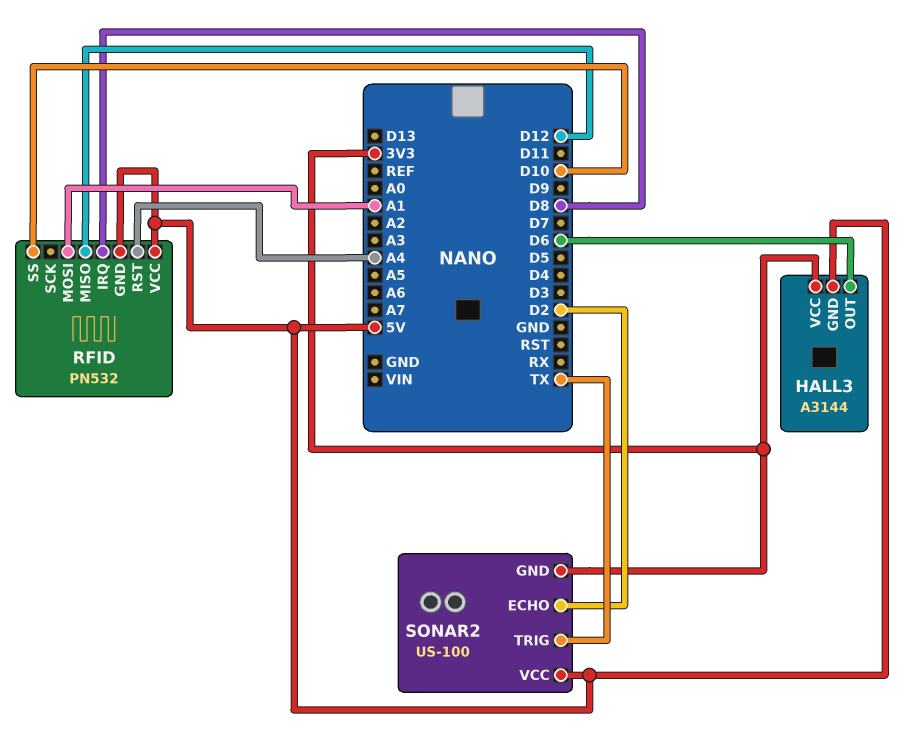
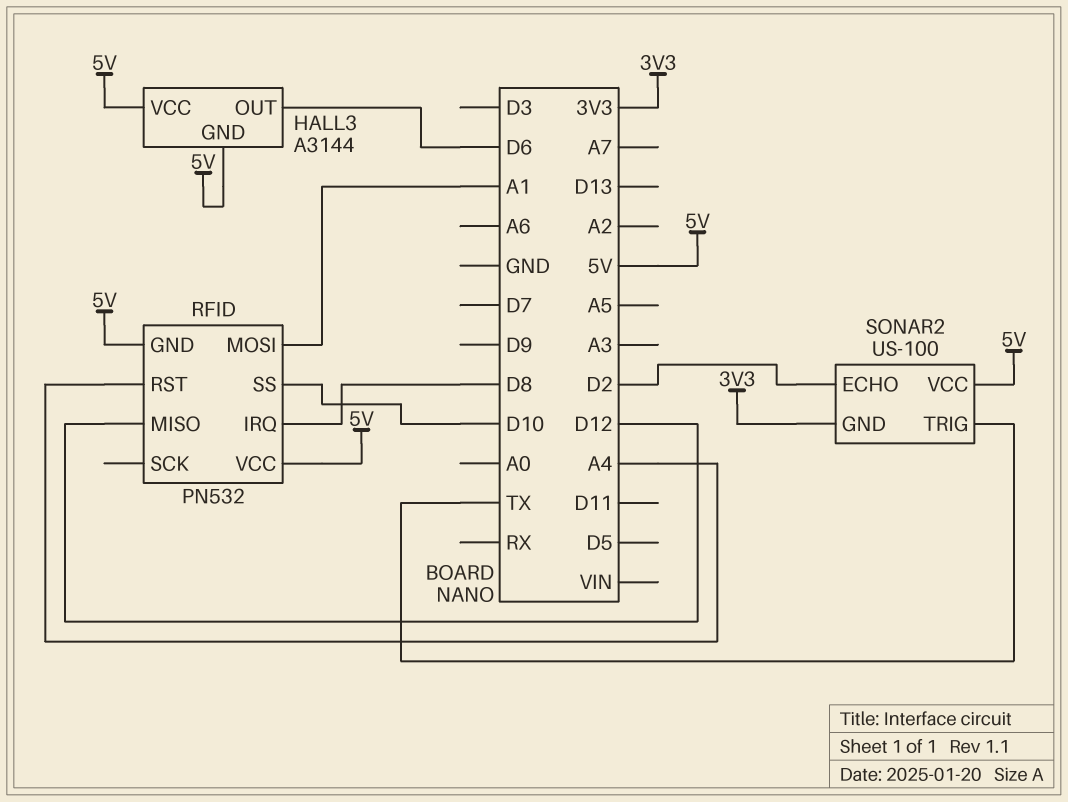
HALL3 pin VCC: 3V3 -> 5V

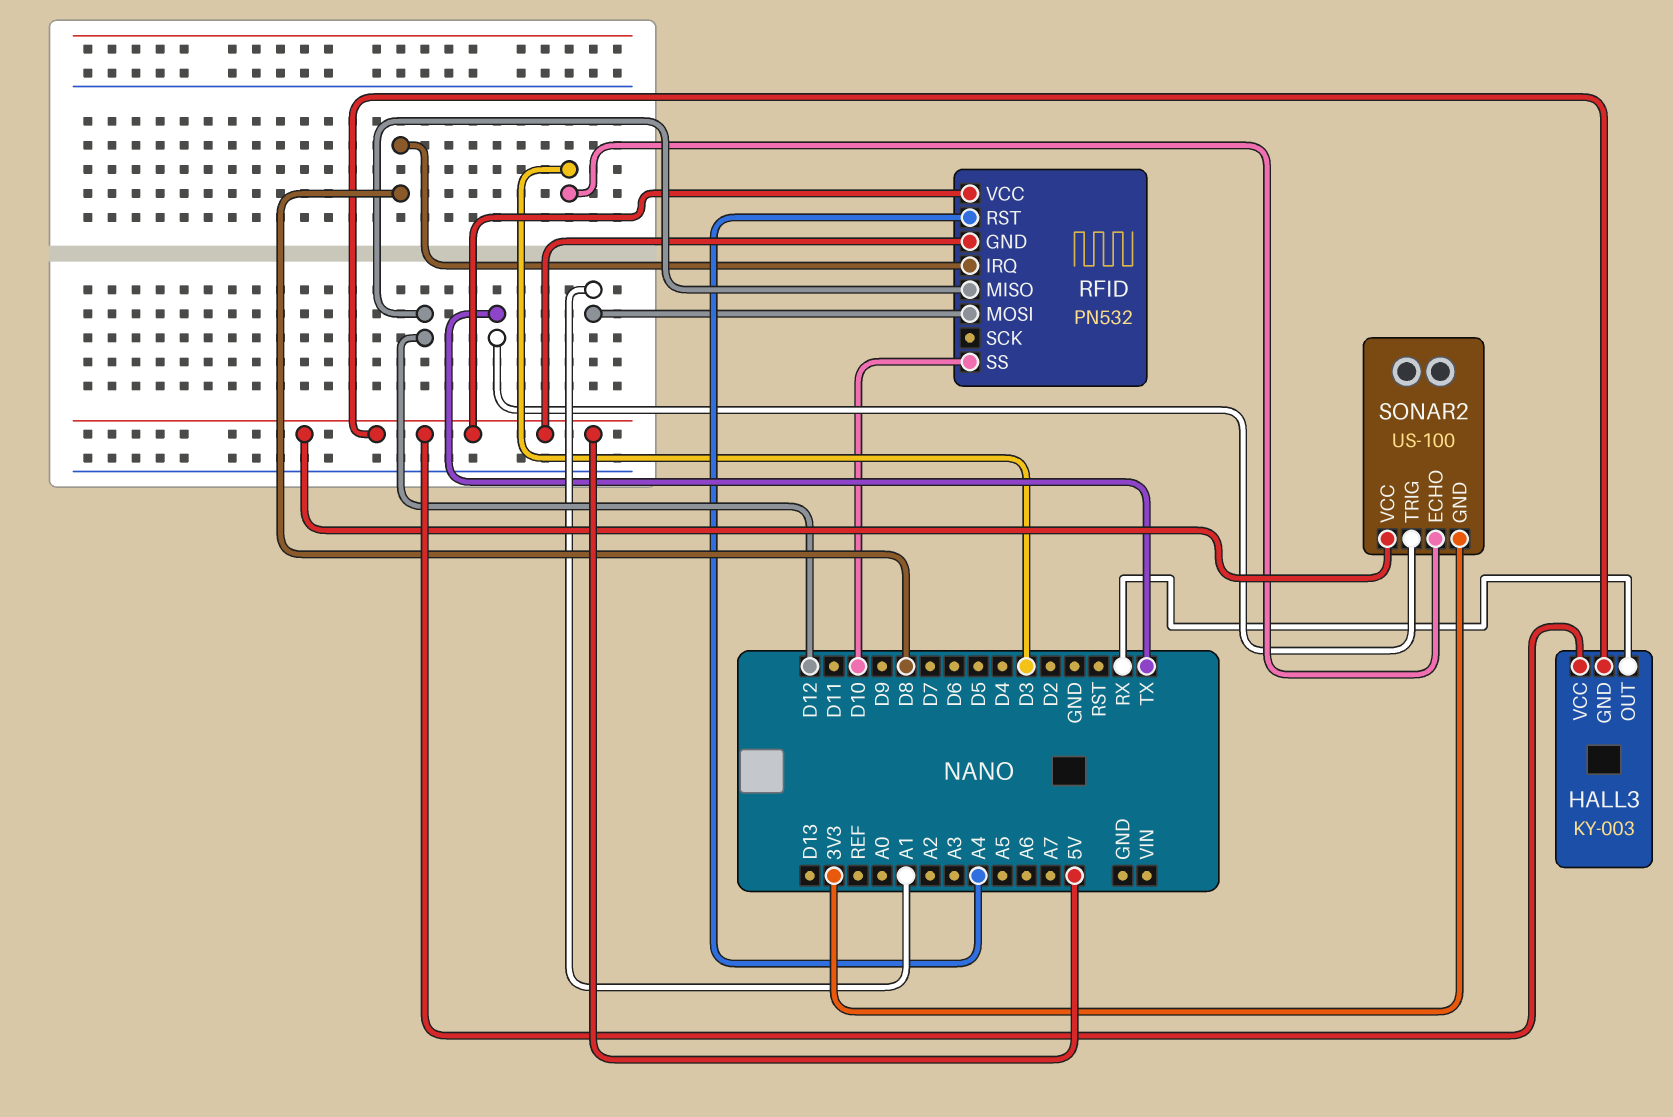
HALL3: A3144 -> KY-003
HALL3 pin OUT: D6 -> RX
SONAR2 pin ECHO: D2 -> D3

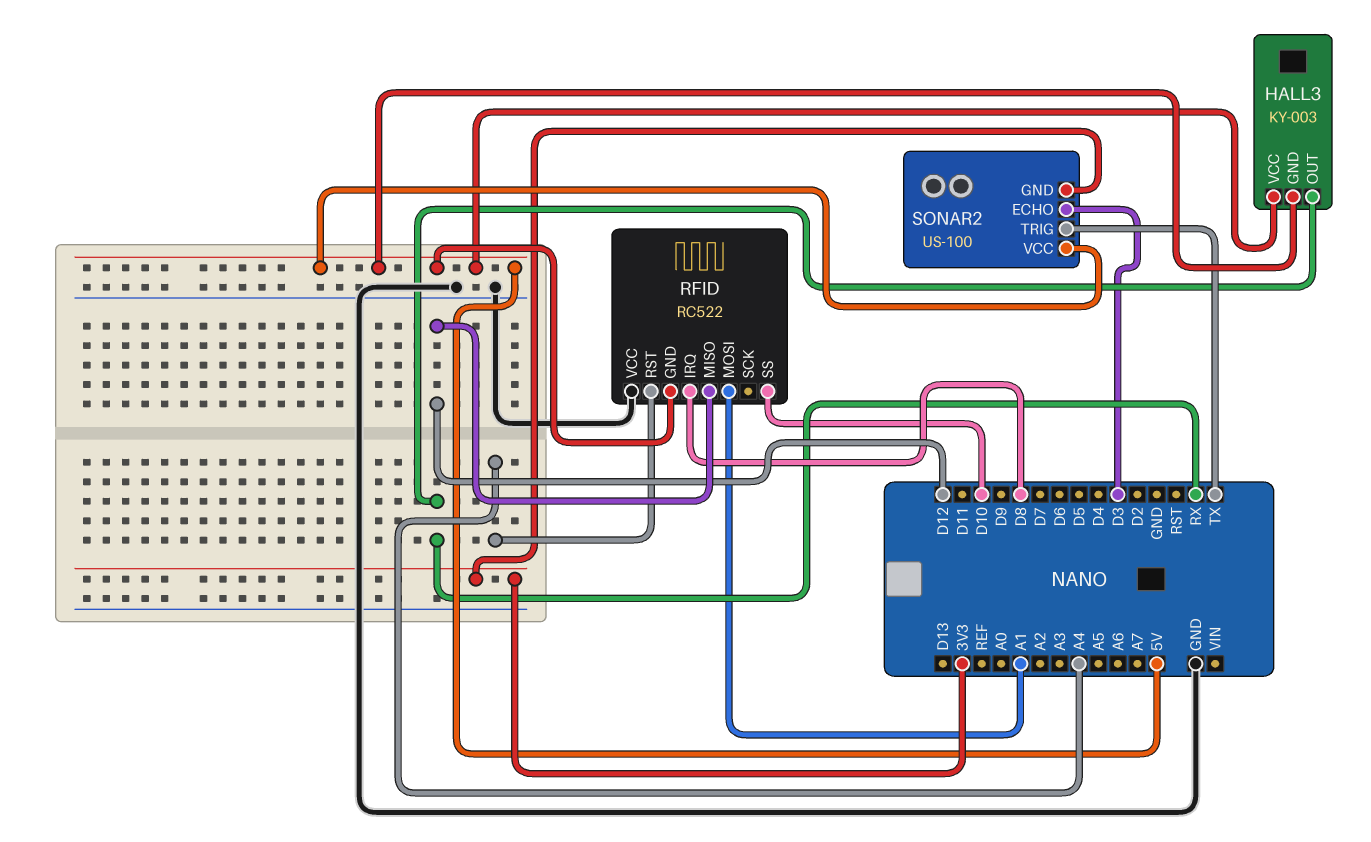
RFID: PN532 -> RC522
RFID pin VCC: 5V -> GND

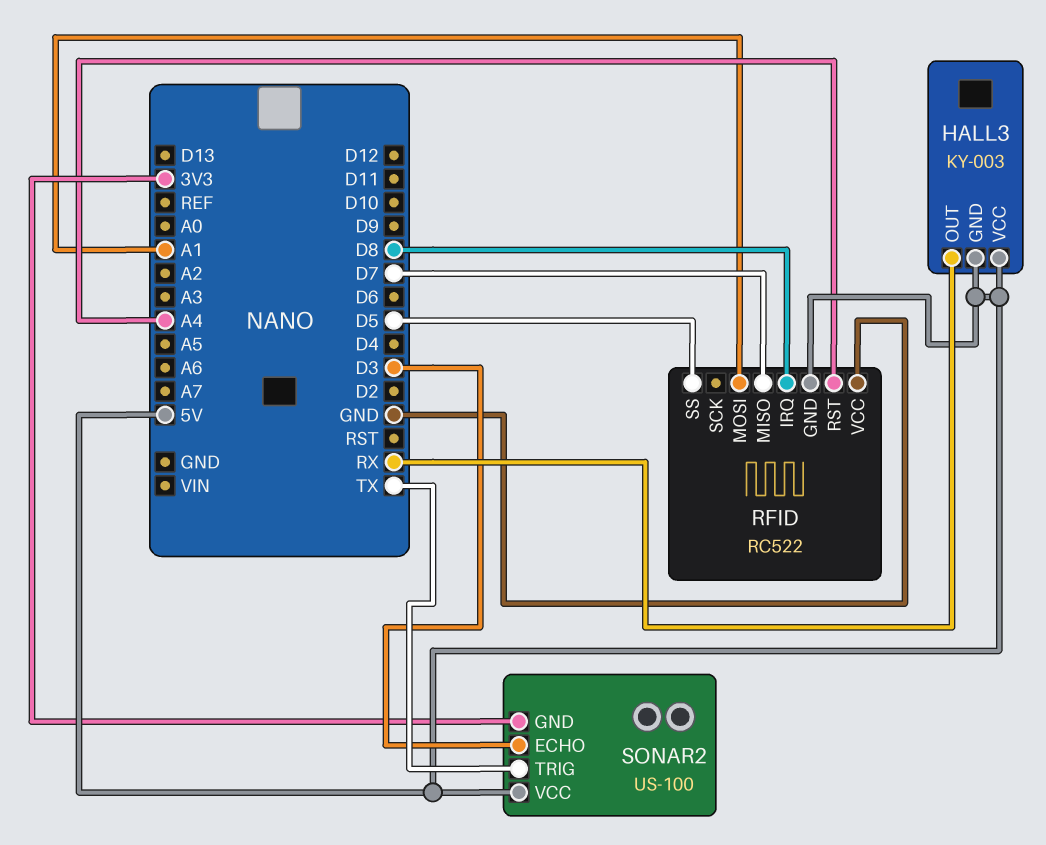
RFID pin MISO: D12 -> D7
RFID pin SS: D10 -> D5

